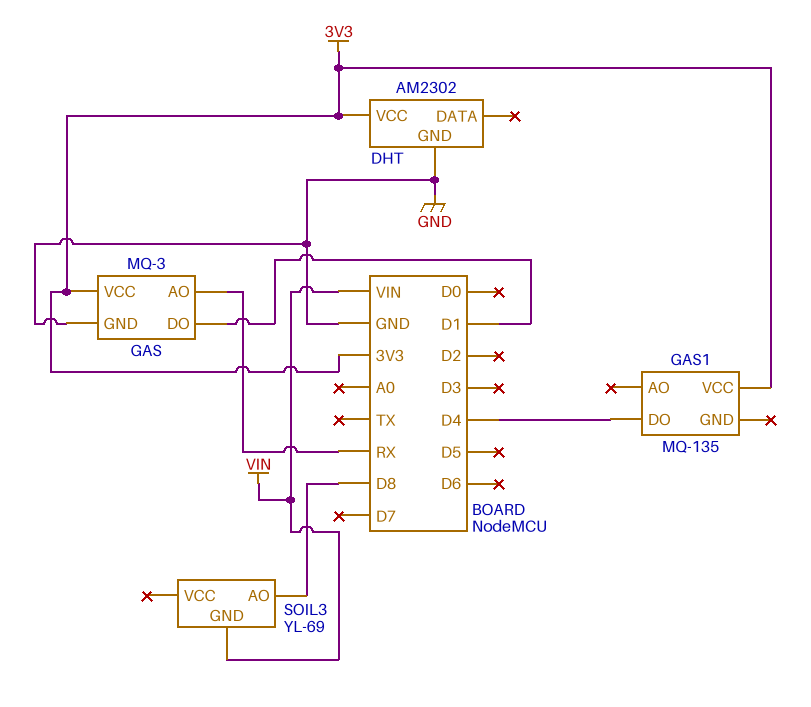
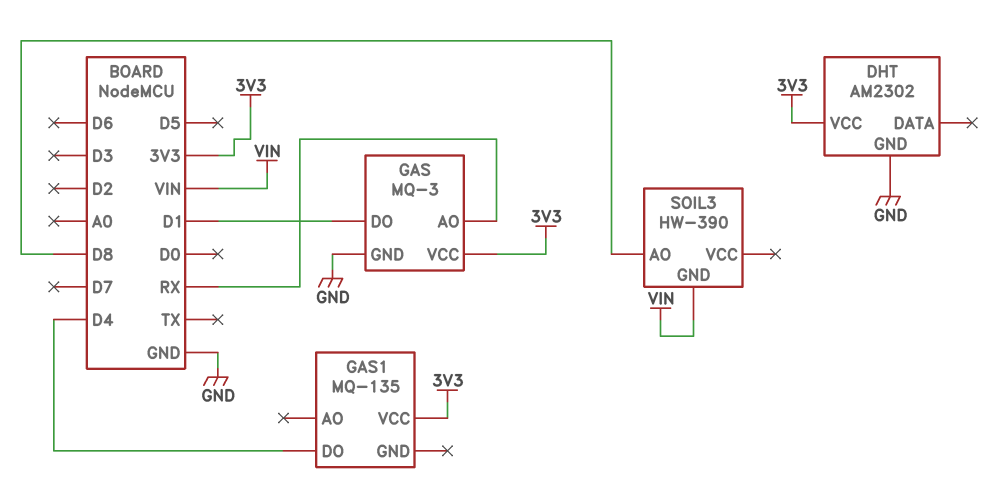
SOIL3: YL-69 -> HW-390

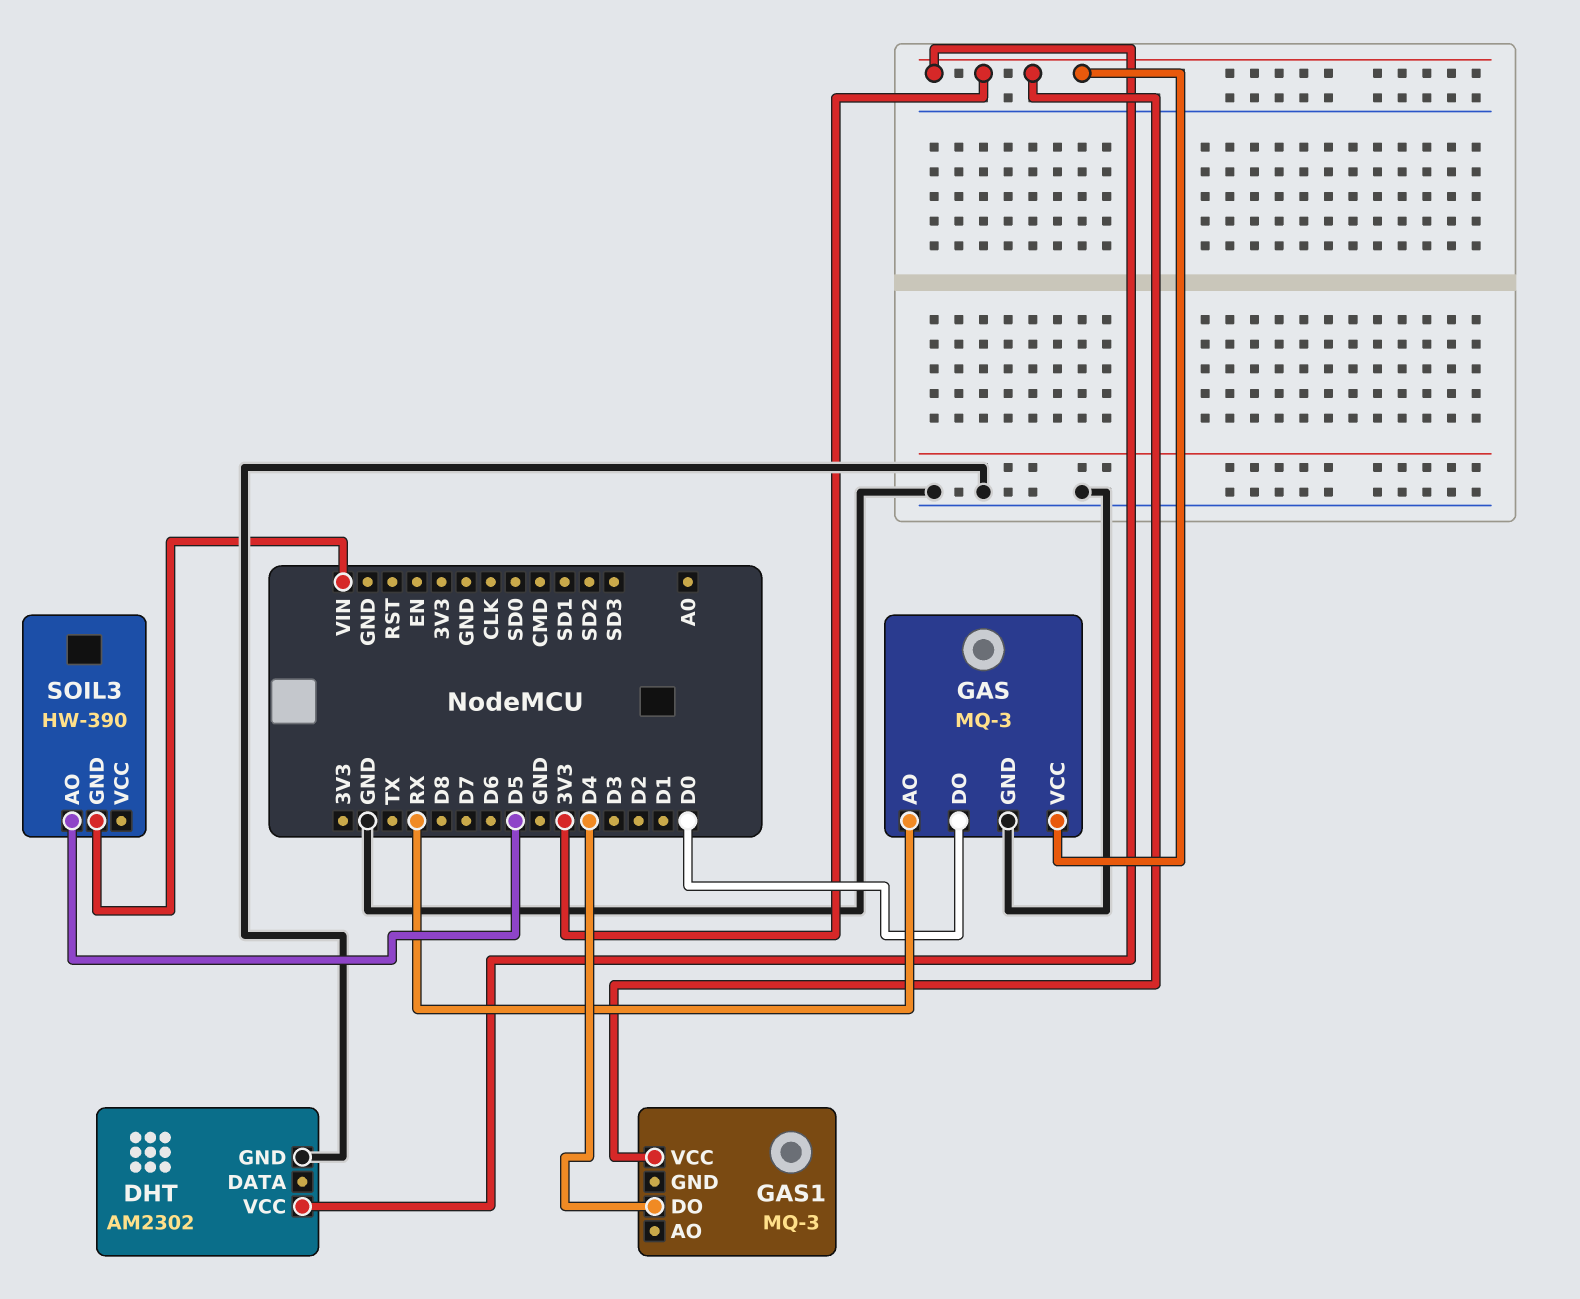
GAS pin DO: D1 -> D0
GAS1: MQ-135 -> MQ-3
SOIL3 pin AO: D8 -> D5

